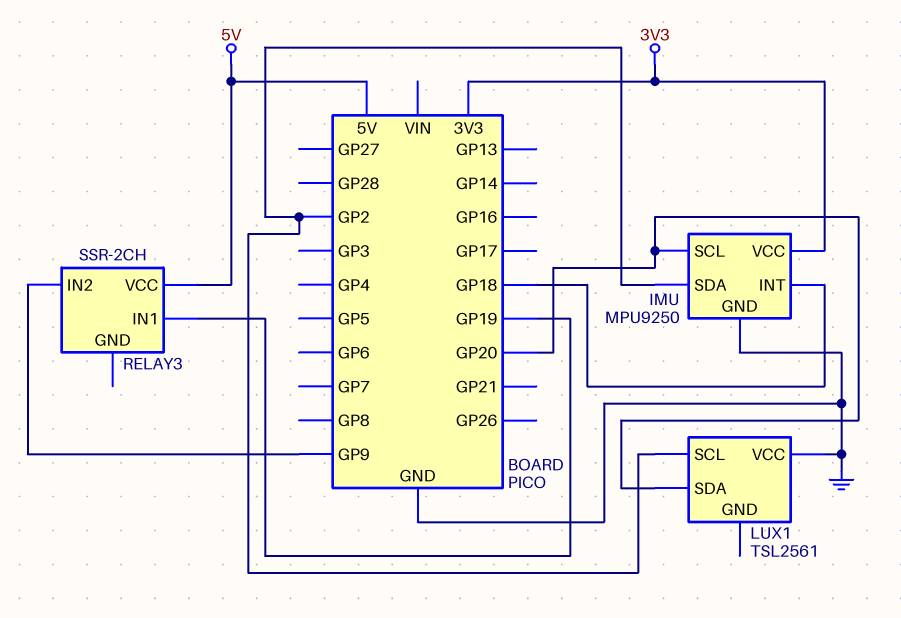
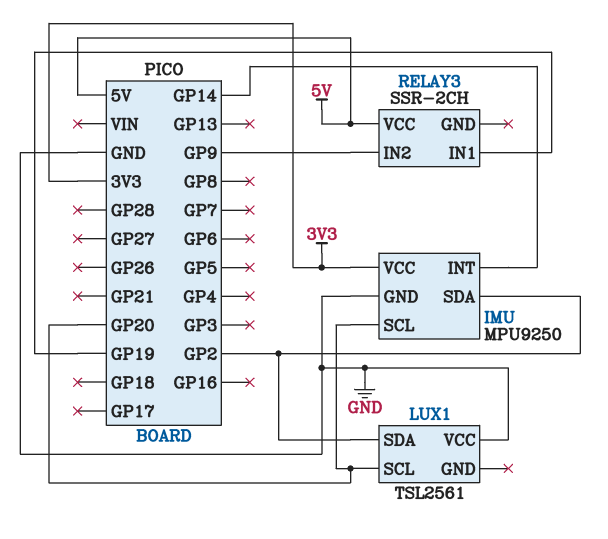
IMU pin INT: GP18 -> GP14
LUX1 pin SCL: GP2 -> GP20
LUX1 pin SDA: GP20 -> GP2

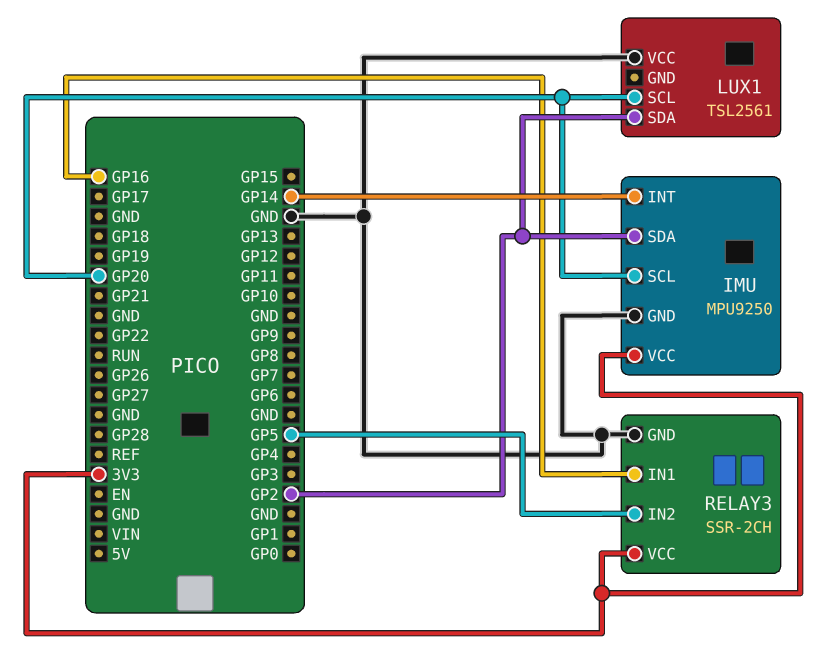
RELAY3 pin GND: none -> GND
RELAY3 pin IN1: GP19 -> GP16
RELAY3 pin IN2: GP9 -> GP5
RELAY3 pin VCC: 5V -> 3V3

